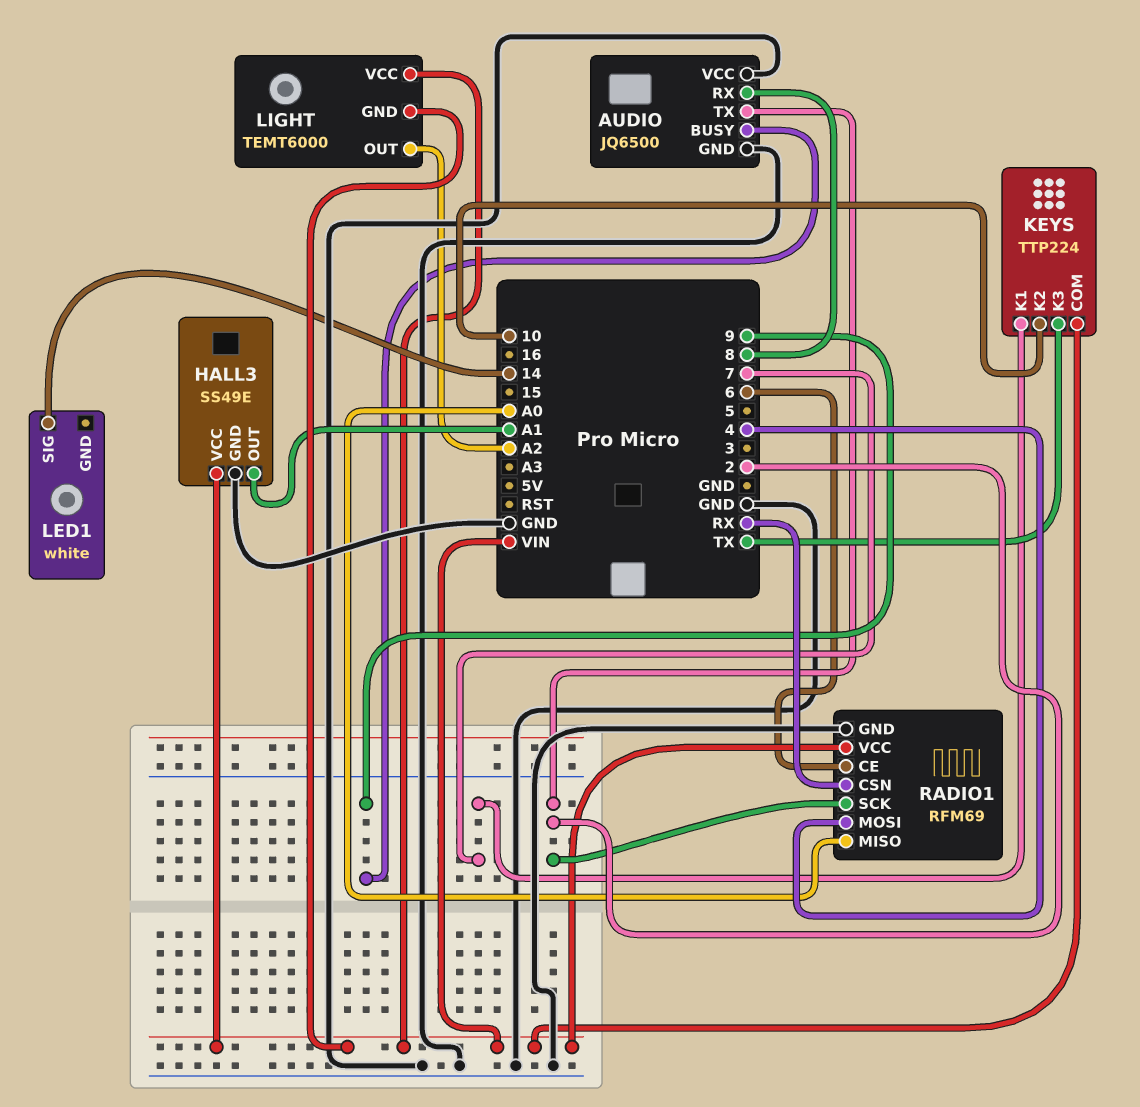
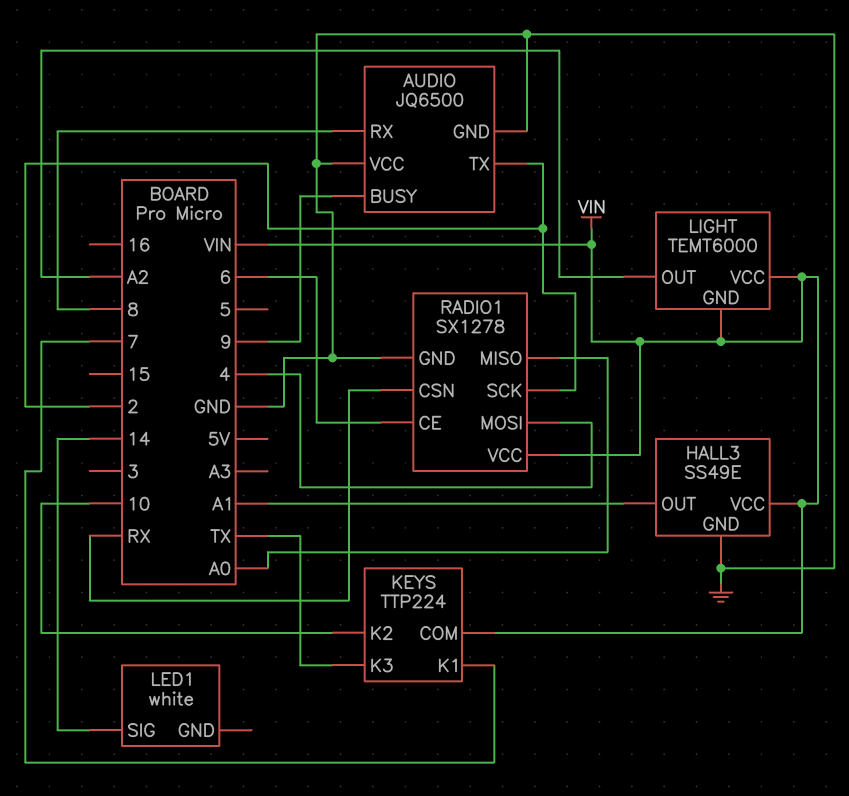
RADIO1: RFM69 -> SX1278

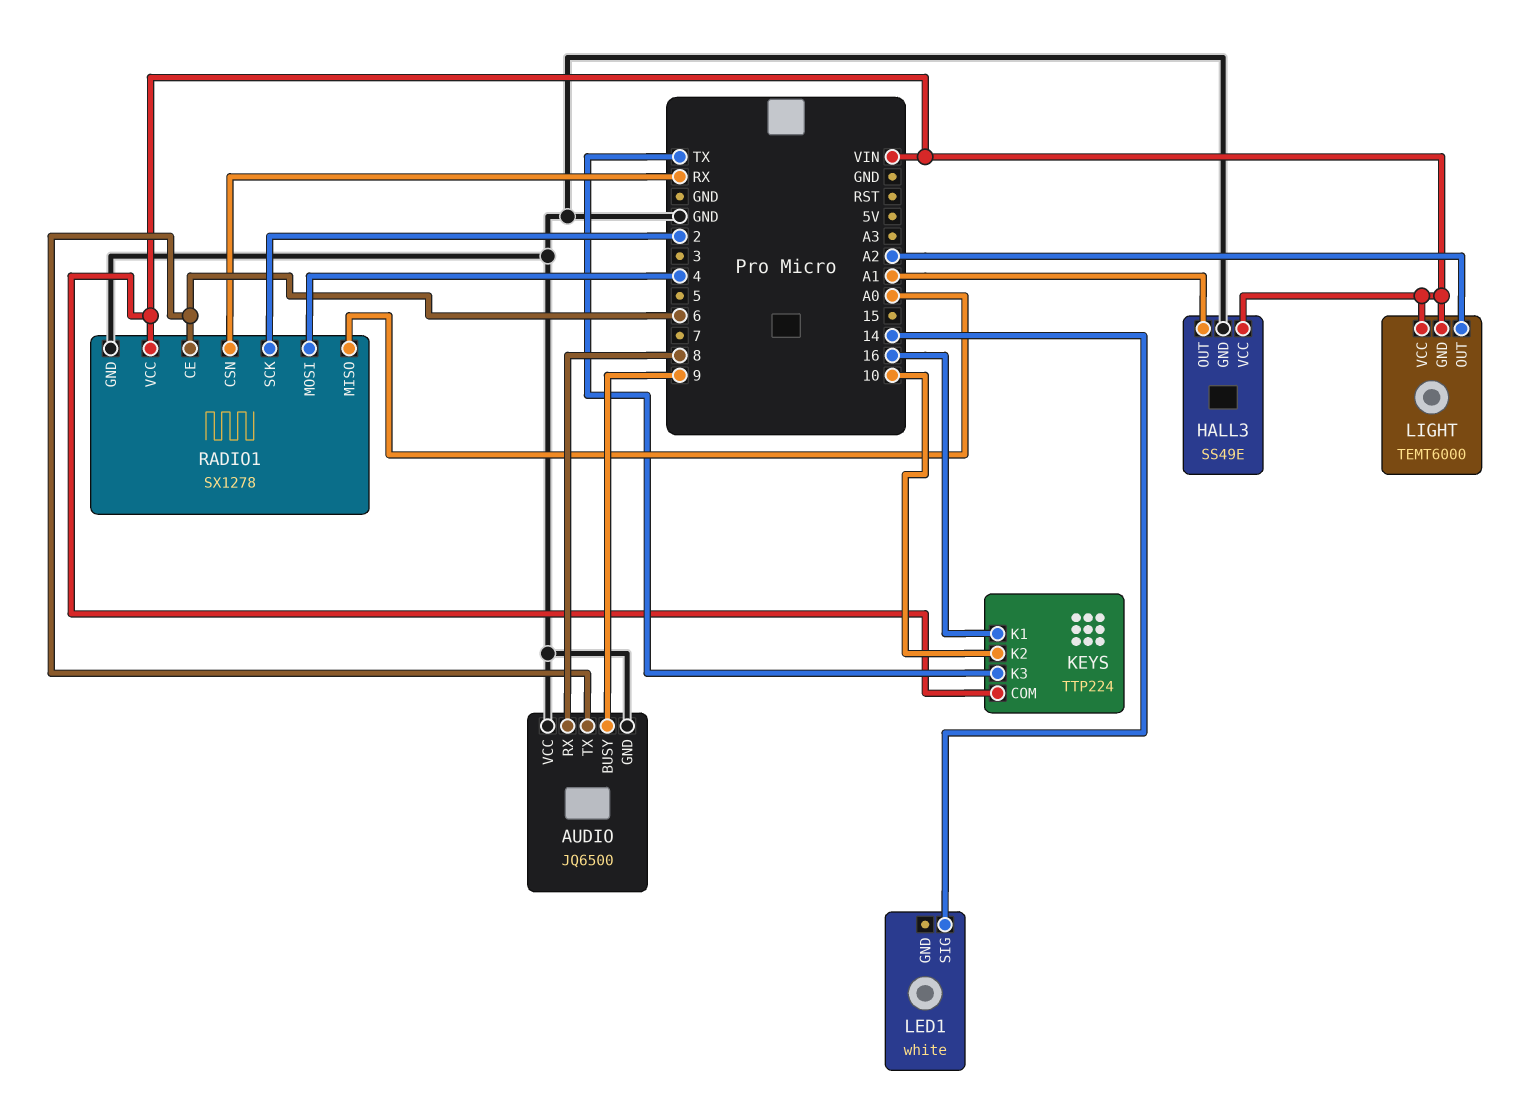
AUDIO pin TX: 2 -> 6
KEYS pin K1: 7 -> 16

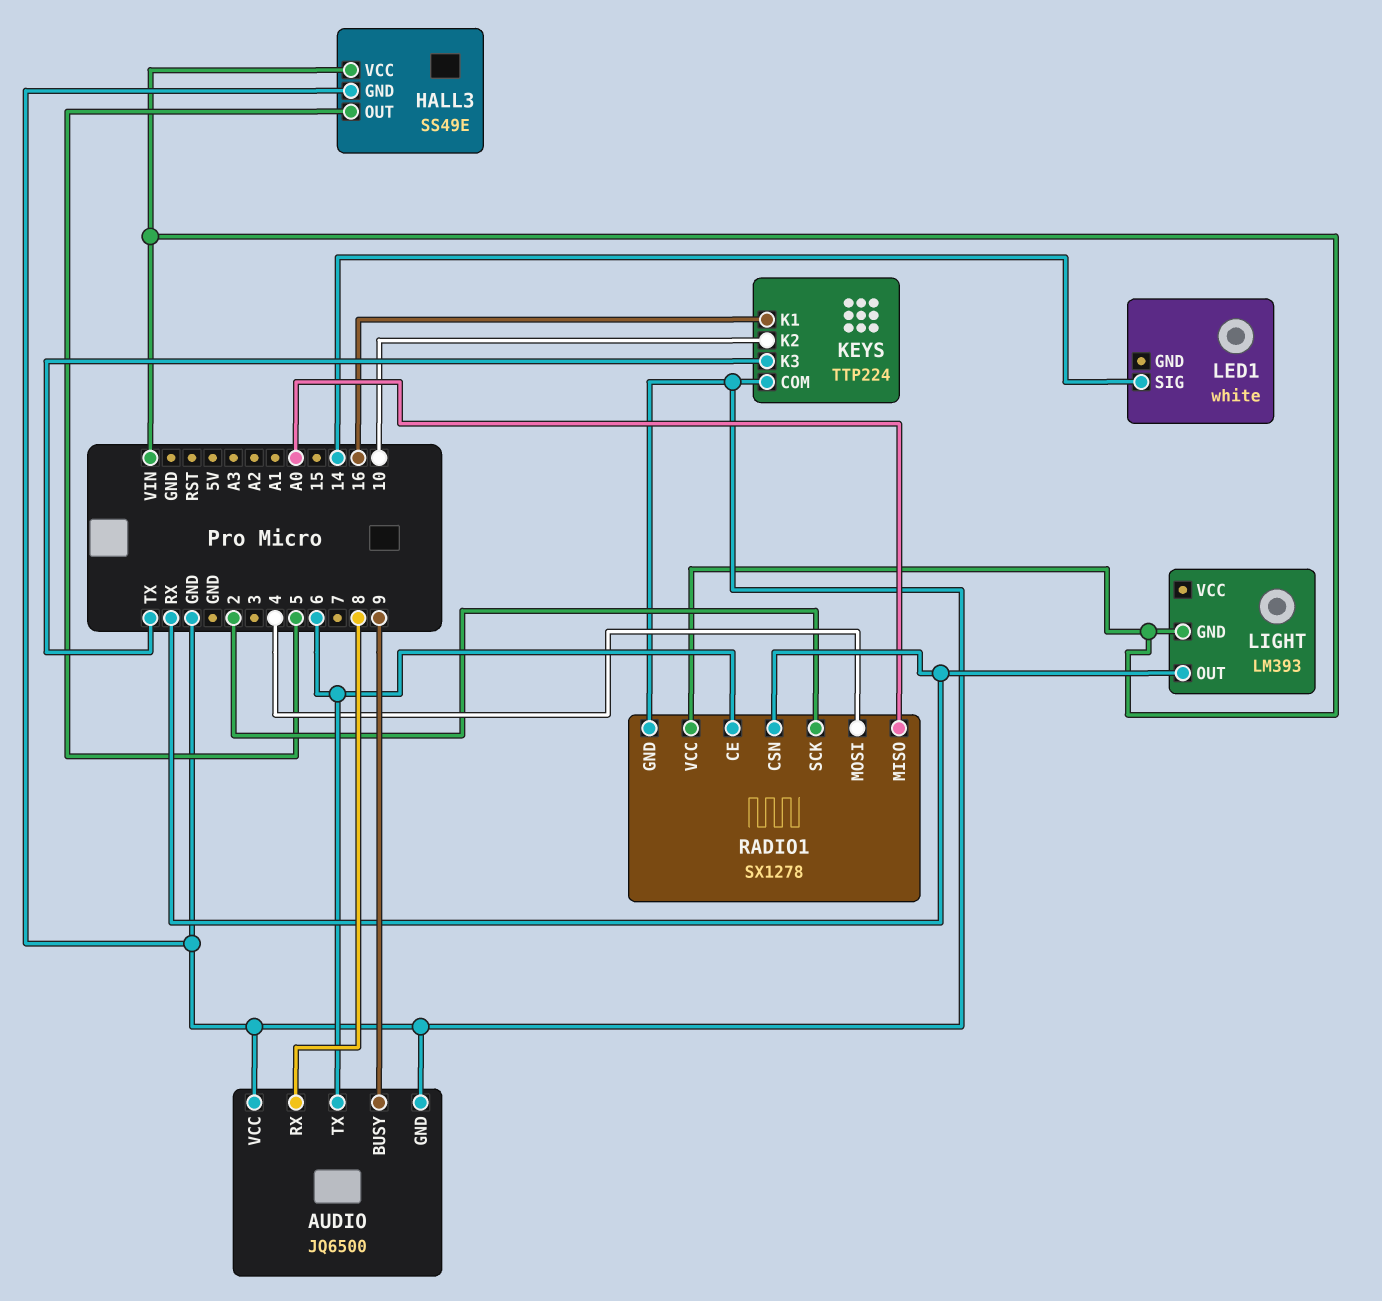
HALL3 pin OUT: A1 -> 5
KEYS pin COM: VIN -> GND
LIGHT: TEMT6000 -> LM393
LIGHT pin OUT: A2 -> RX
LIGHT pin VCC: VIN -> none

